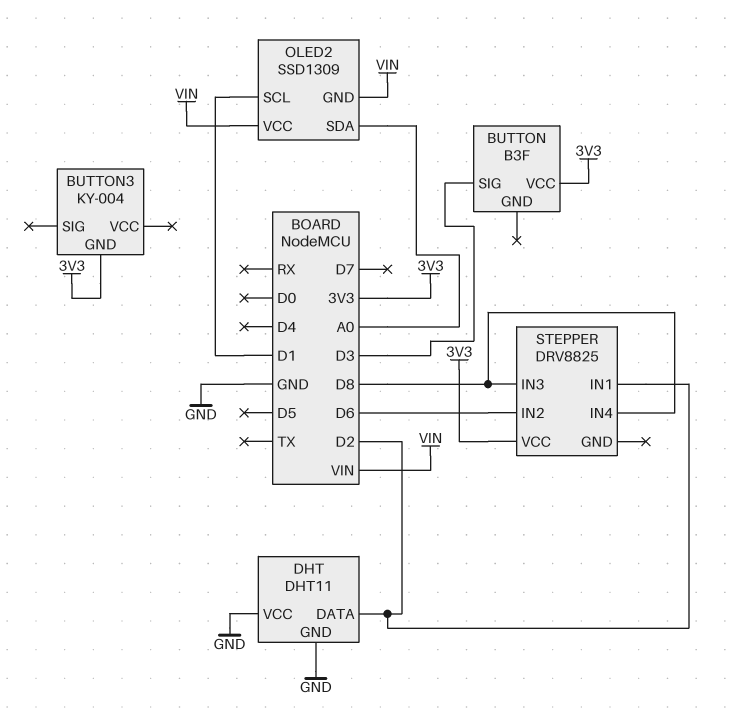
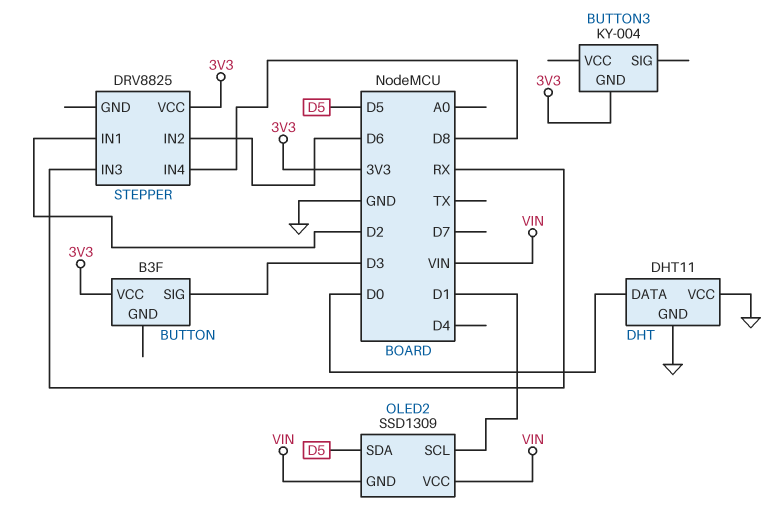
DHT pin DATA: D2 -> D0
OLED2 pin SDA: A0 -> D5
STEPPER pin IN3: D8 -> RX

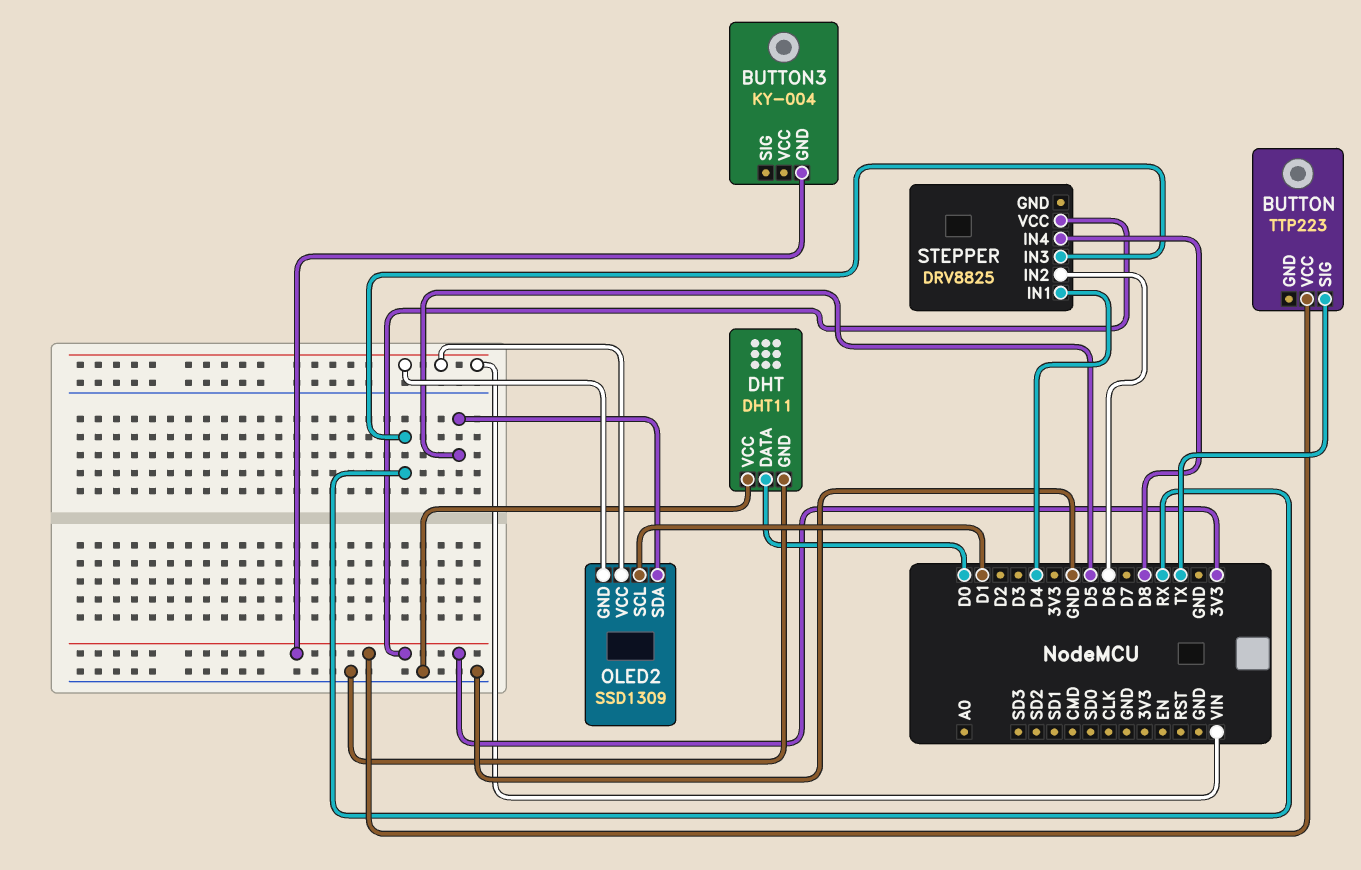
BUTTON: B3F -> TTP223
BUTTON pin SIG: D3 -> TX
STEPPER pin IN1: D2 -> D4

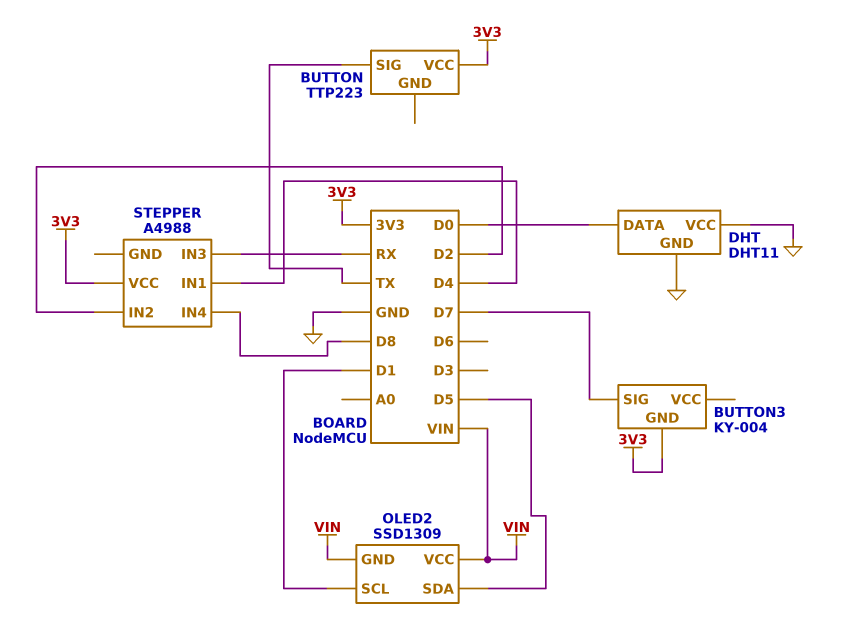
BUTTON3 pin SIG: none -> D7
STEPPER: DRV8825 -> A4988
STEPPER pin IN2: D6 -> D2

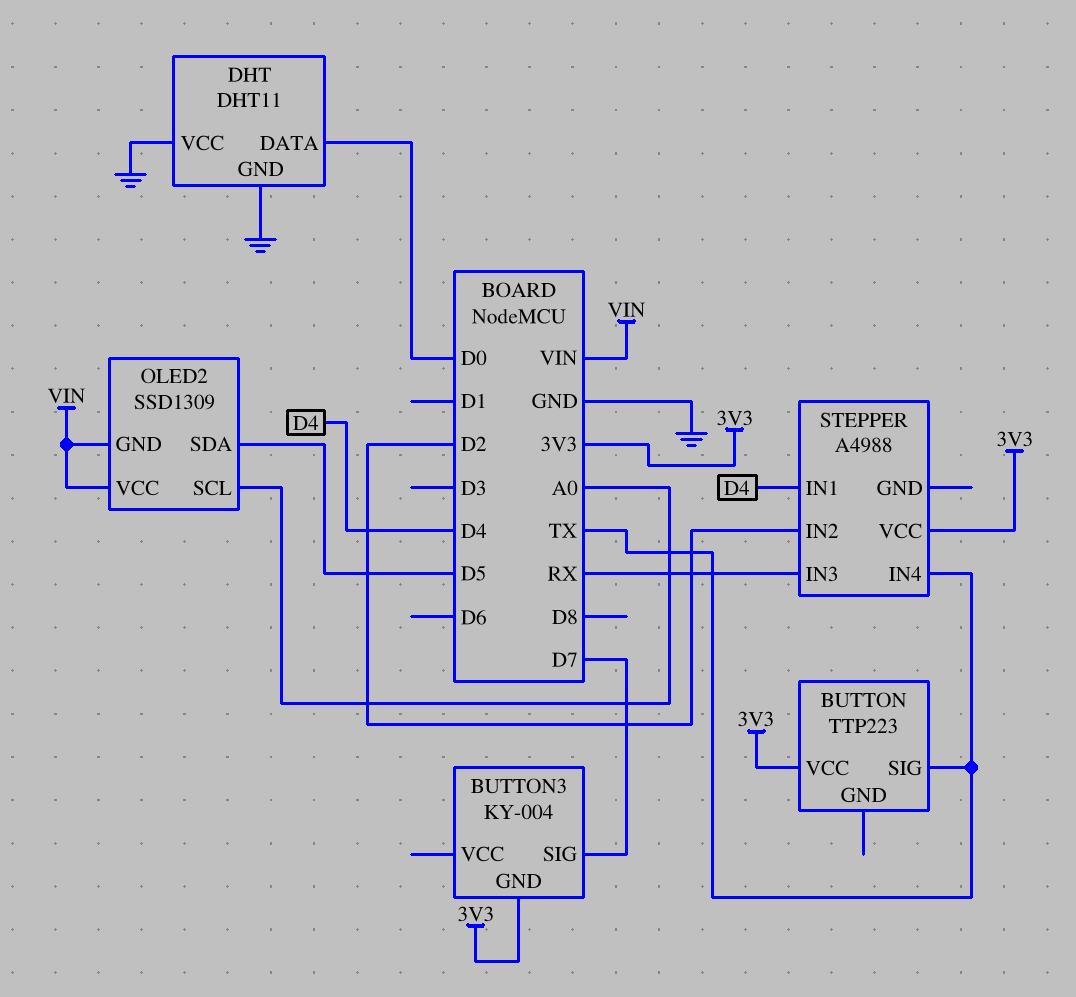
OLED2 pin SCL: D1 -> A0
STEPPER pin IN4: D8 -> TX

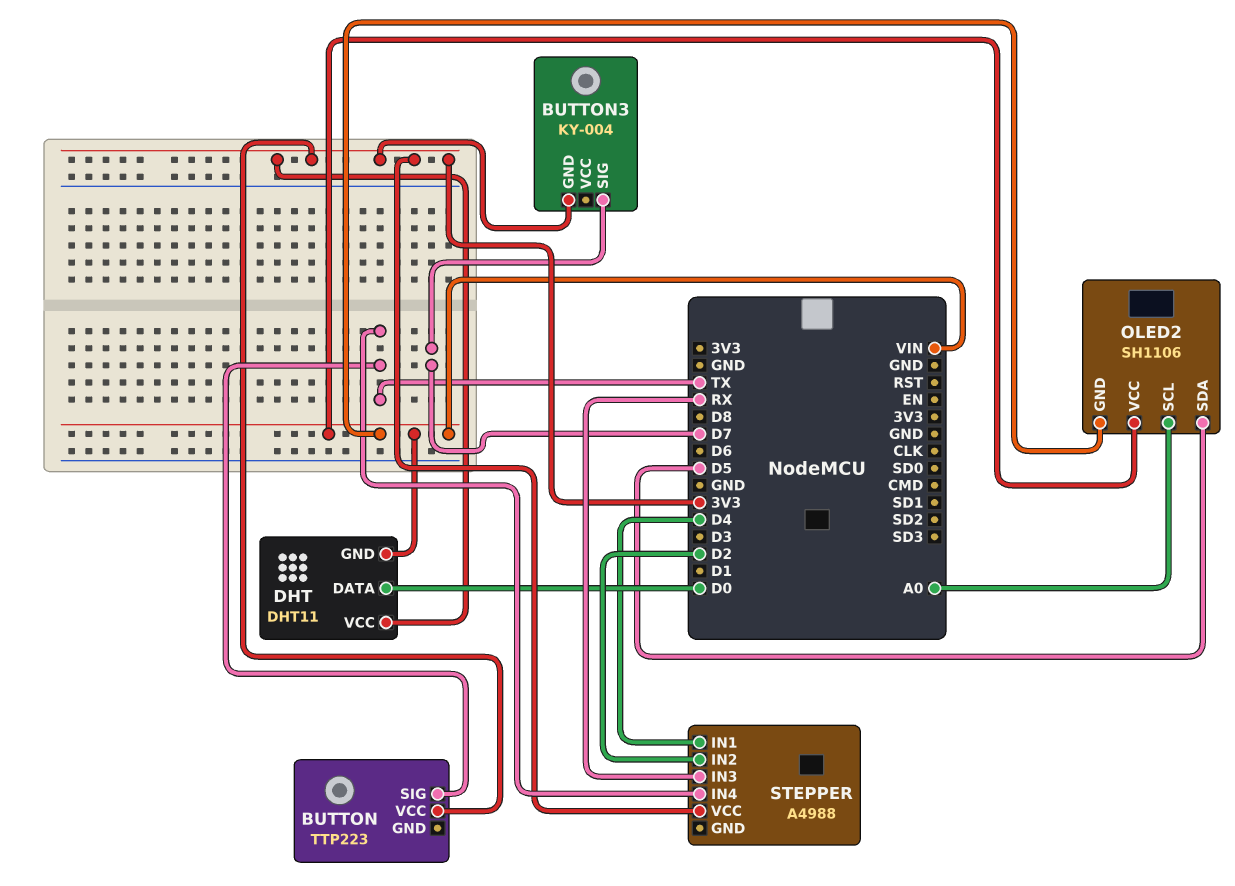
DHT pin GND: GND -> VIN
DHT pin VCC: GND -> 3V3
OLED2: SSD1309 -> SH1106

